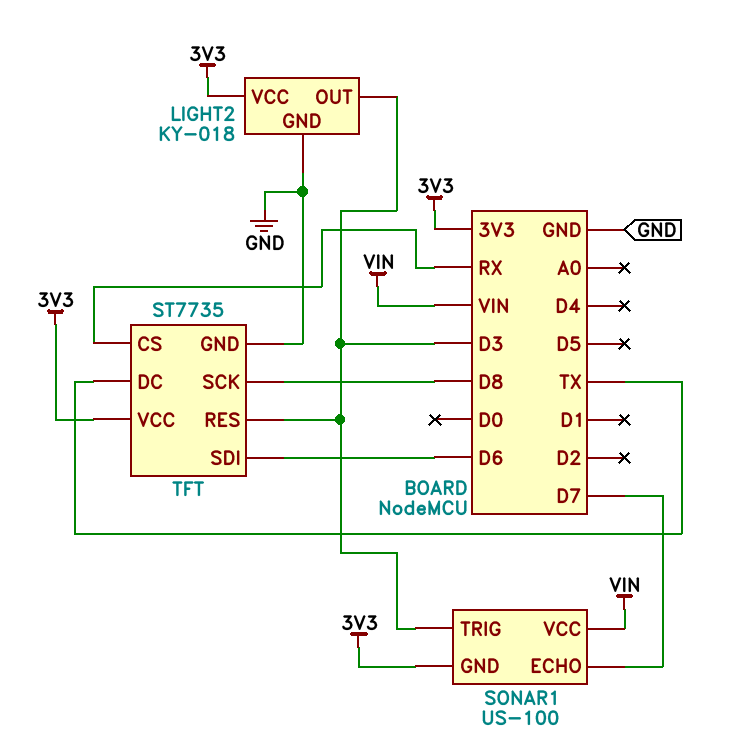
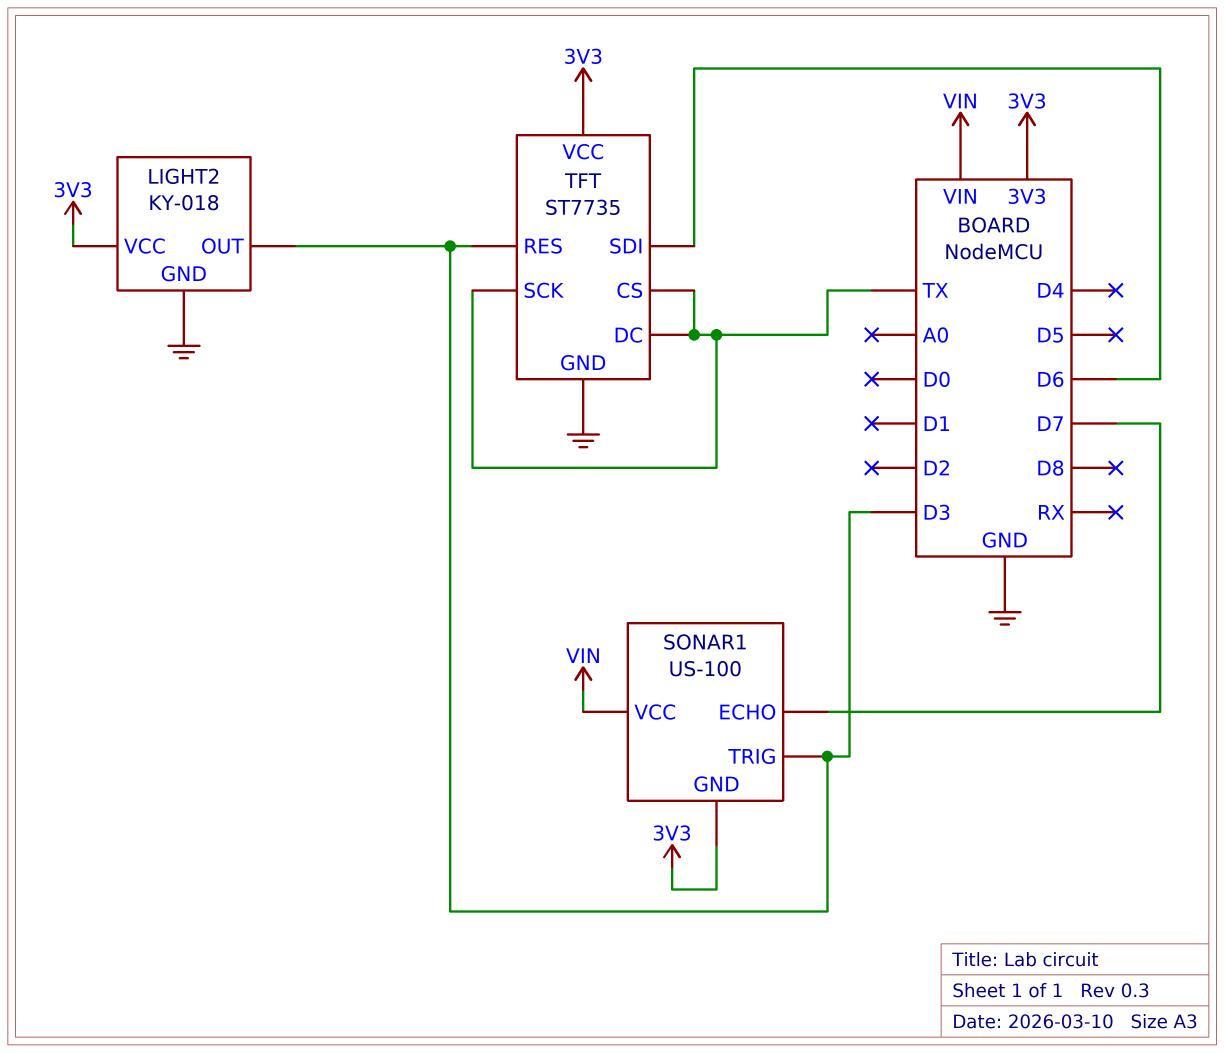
TFT pin CS: RX -> TX
TFT pin SCK: D8 -> TX

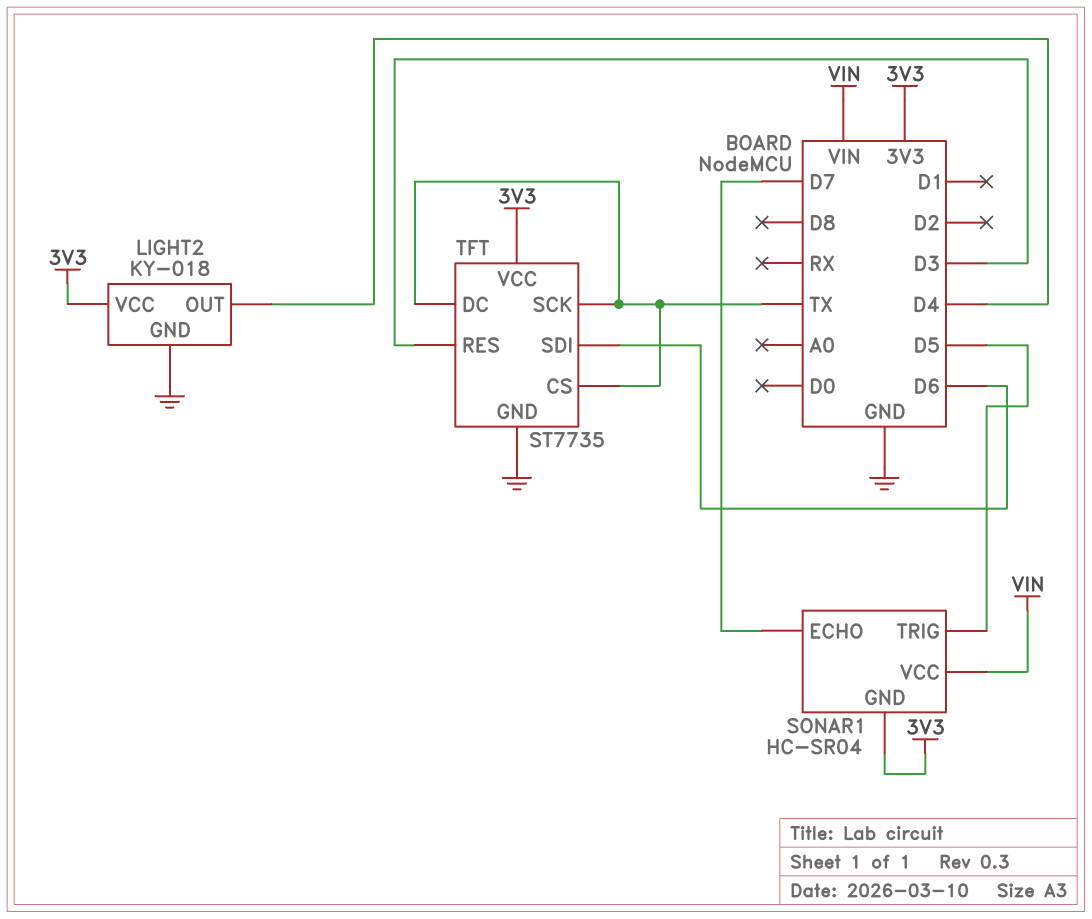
LIGHT2 pin OUT: D3 -> D4
SONAR1: US-100 -> HC-SR04
SONAR1 pin TRIG: D3 -> D5

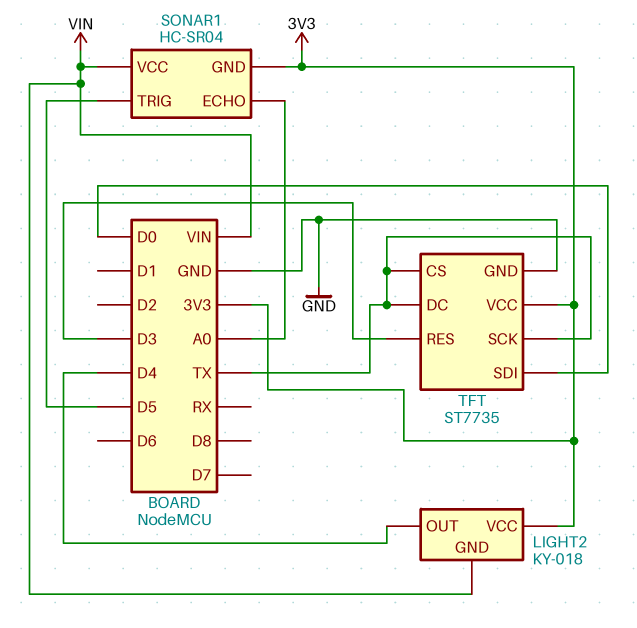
LIGHT2 pin GND: GND -> VIN
SONAR1 pin ECHO: D7 -> A0
TFT pin SDI: D6 -> D0

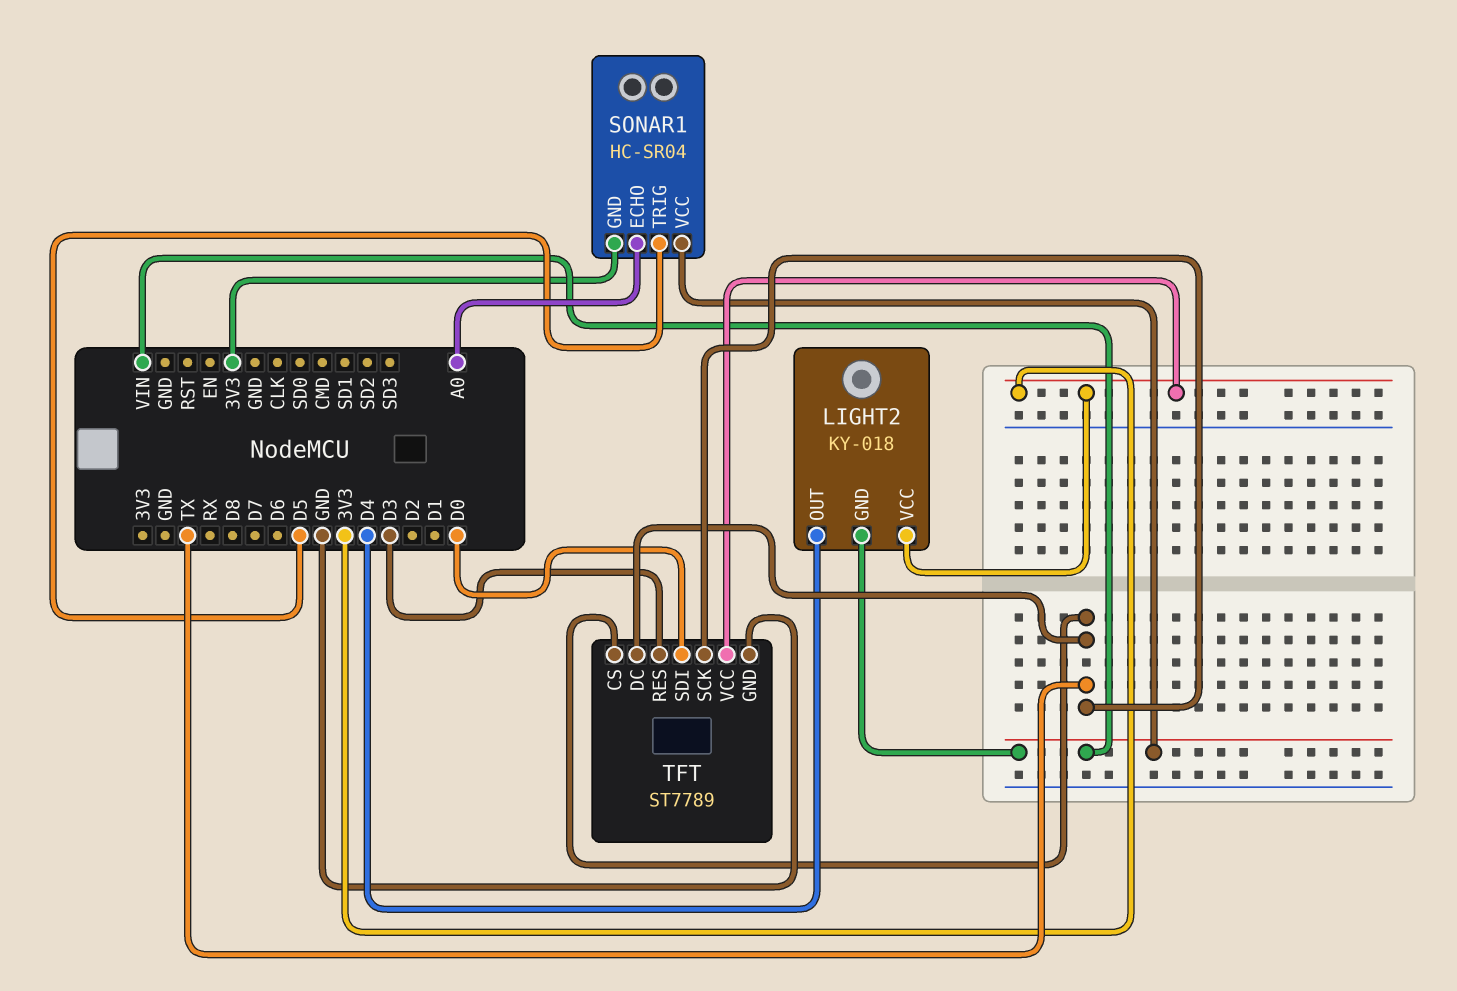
TFT: ST7735 -> ST7789

